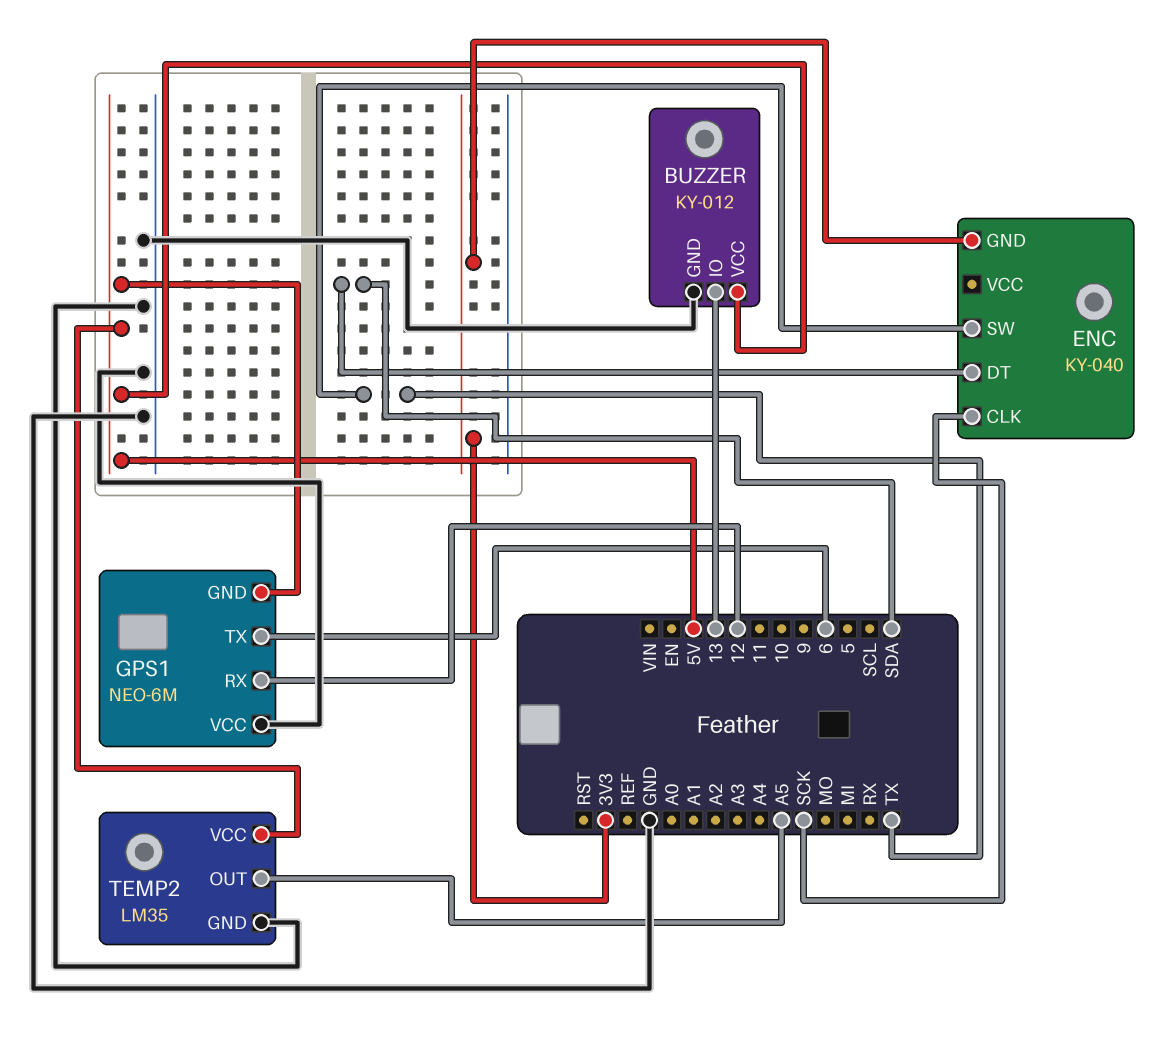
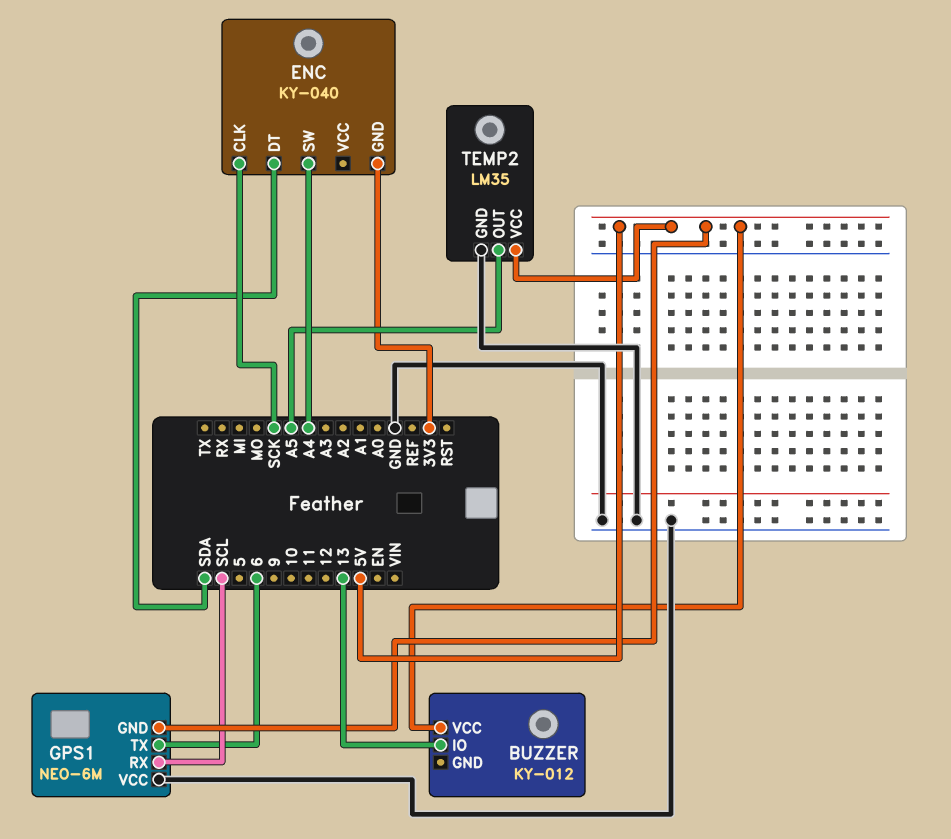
BUZZER pin GND: GND -> none
ENC pin SW: TX -> A4
GPS1 pin RX: 12 -> SCL

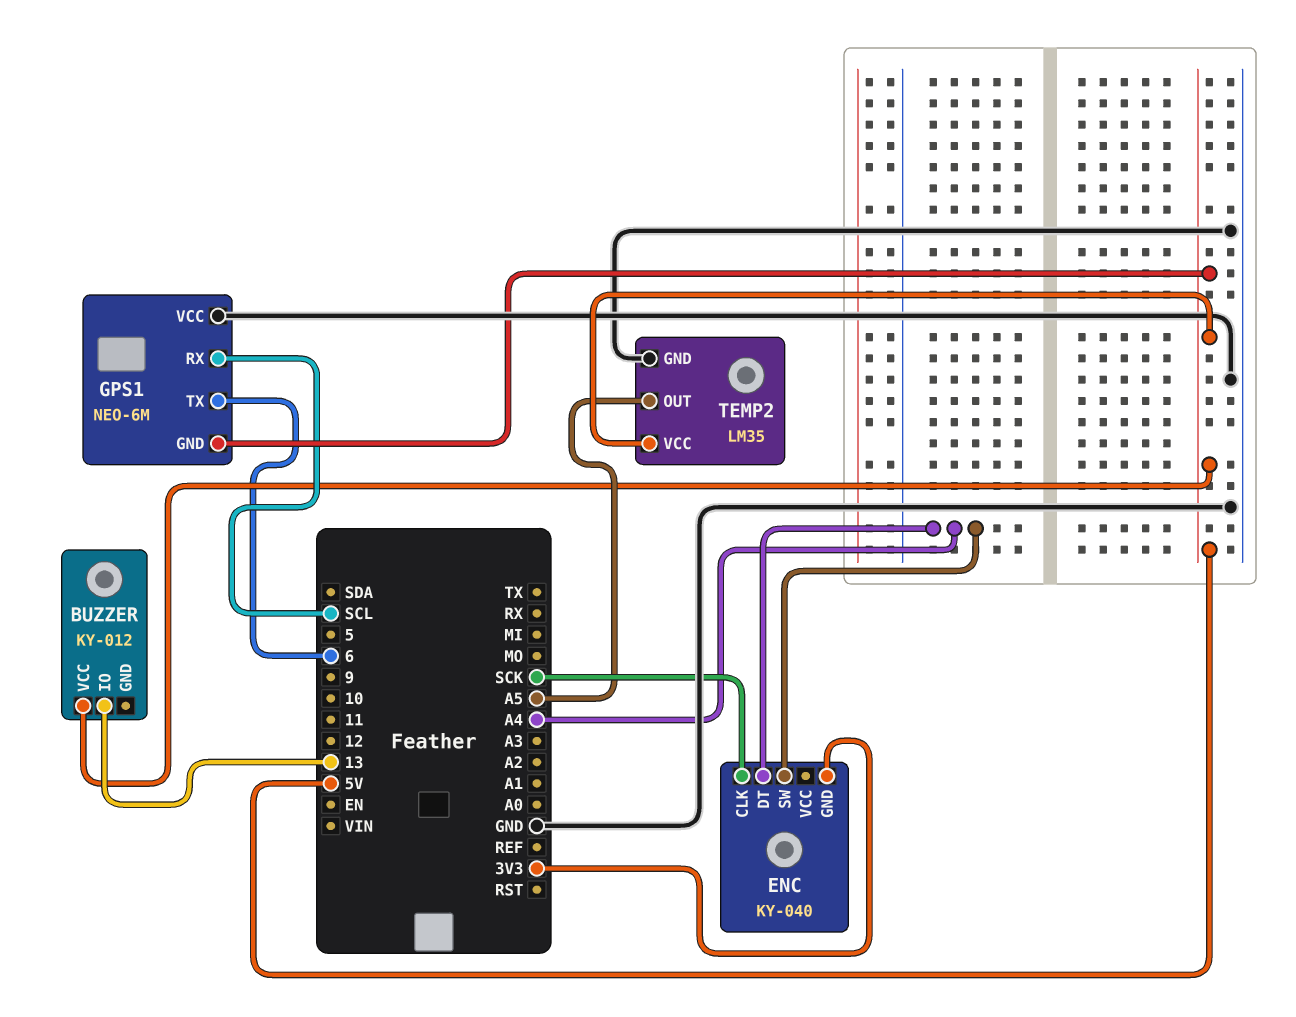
ENC pin DT: SDA -> A4

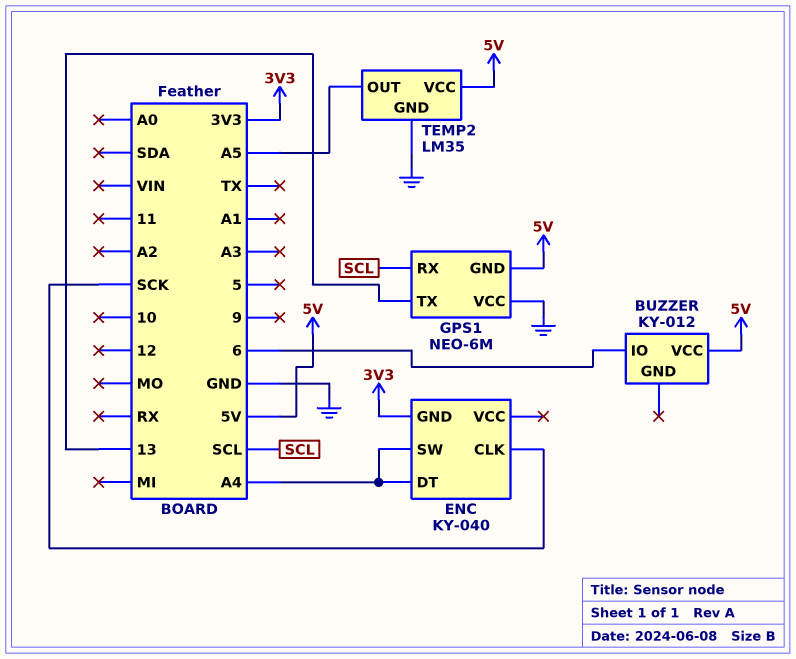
BUZZER pin IO: 13 -> 6
GPS1 pin TX: 6 -> 13

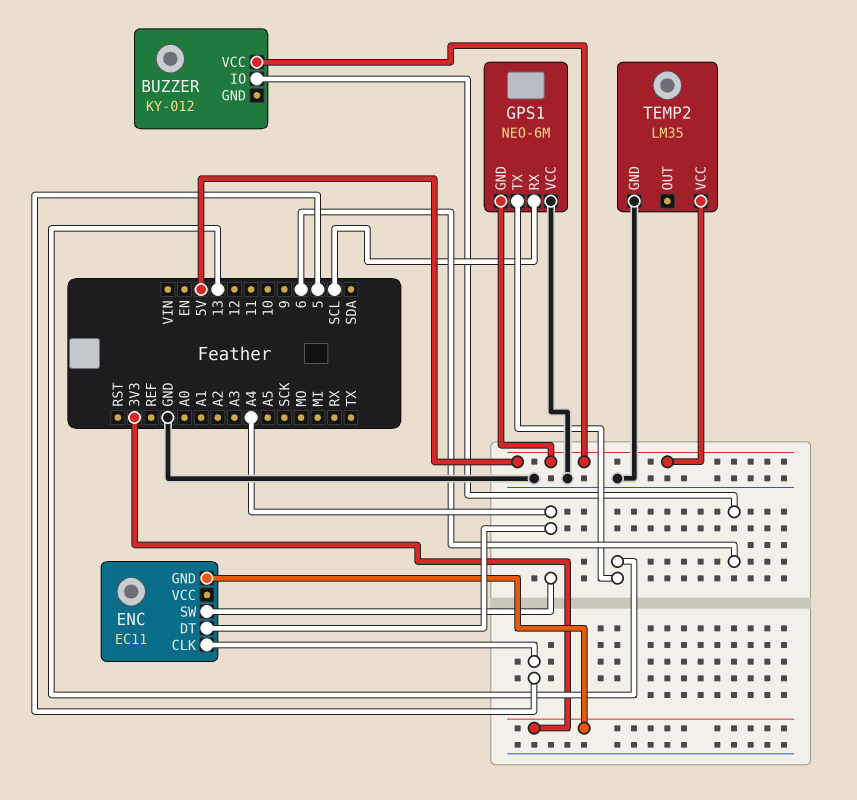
ENC: KY-040 -> EC11
ENC pin CLK: SCK -> 5
TEMP2 pin OUT: A5 -> none

